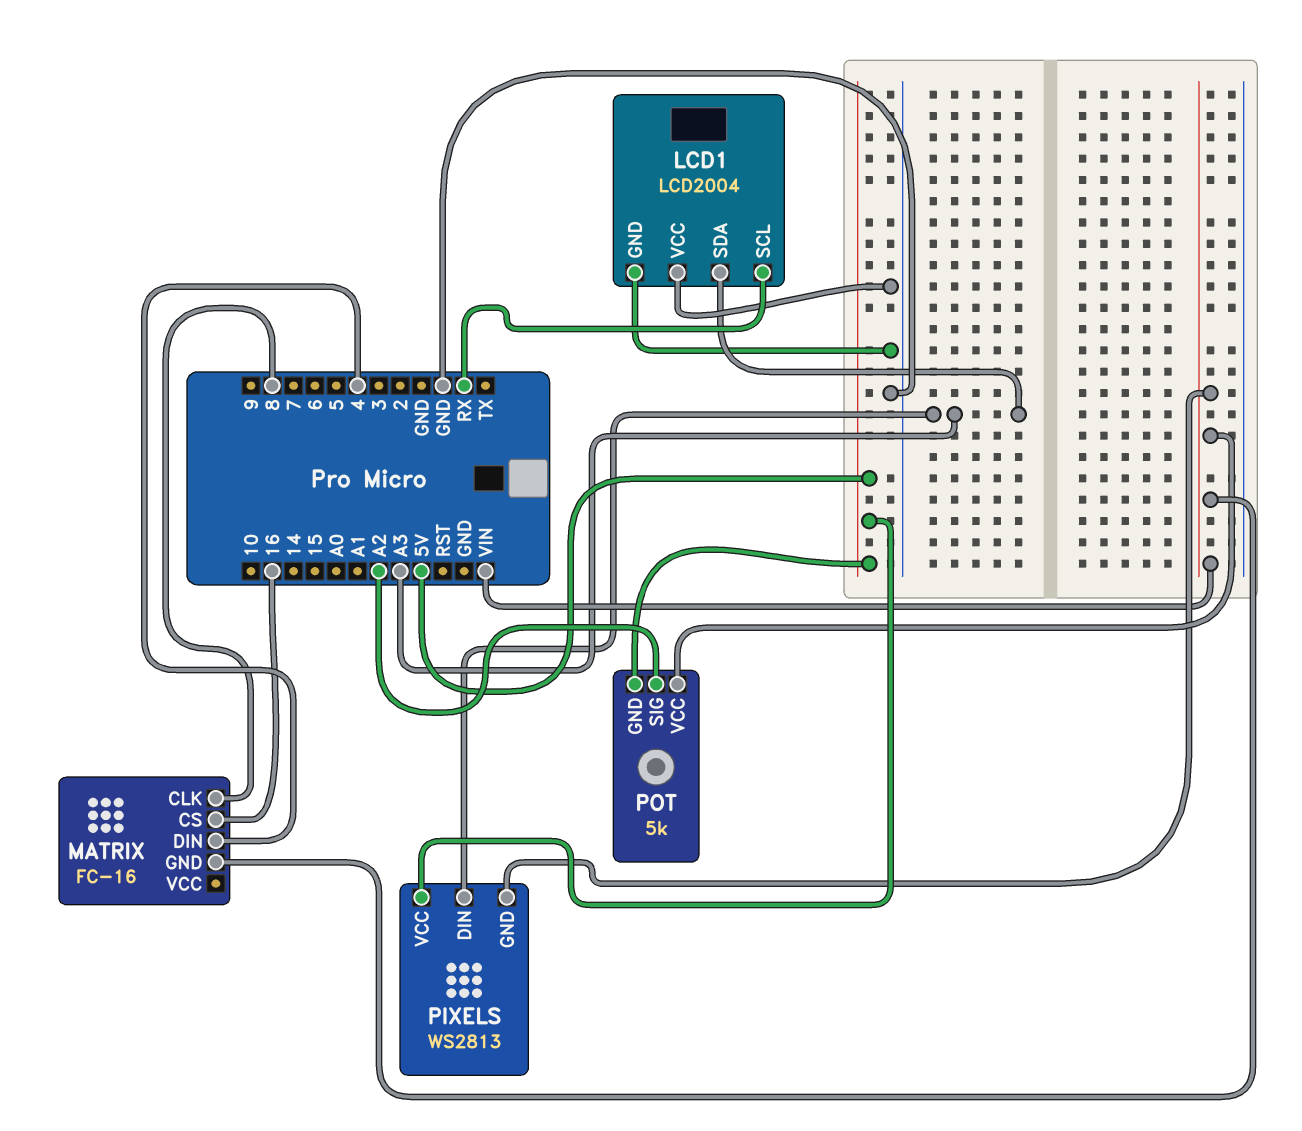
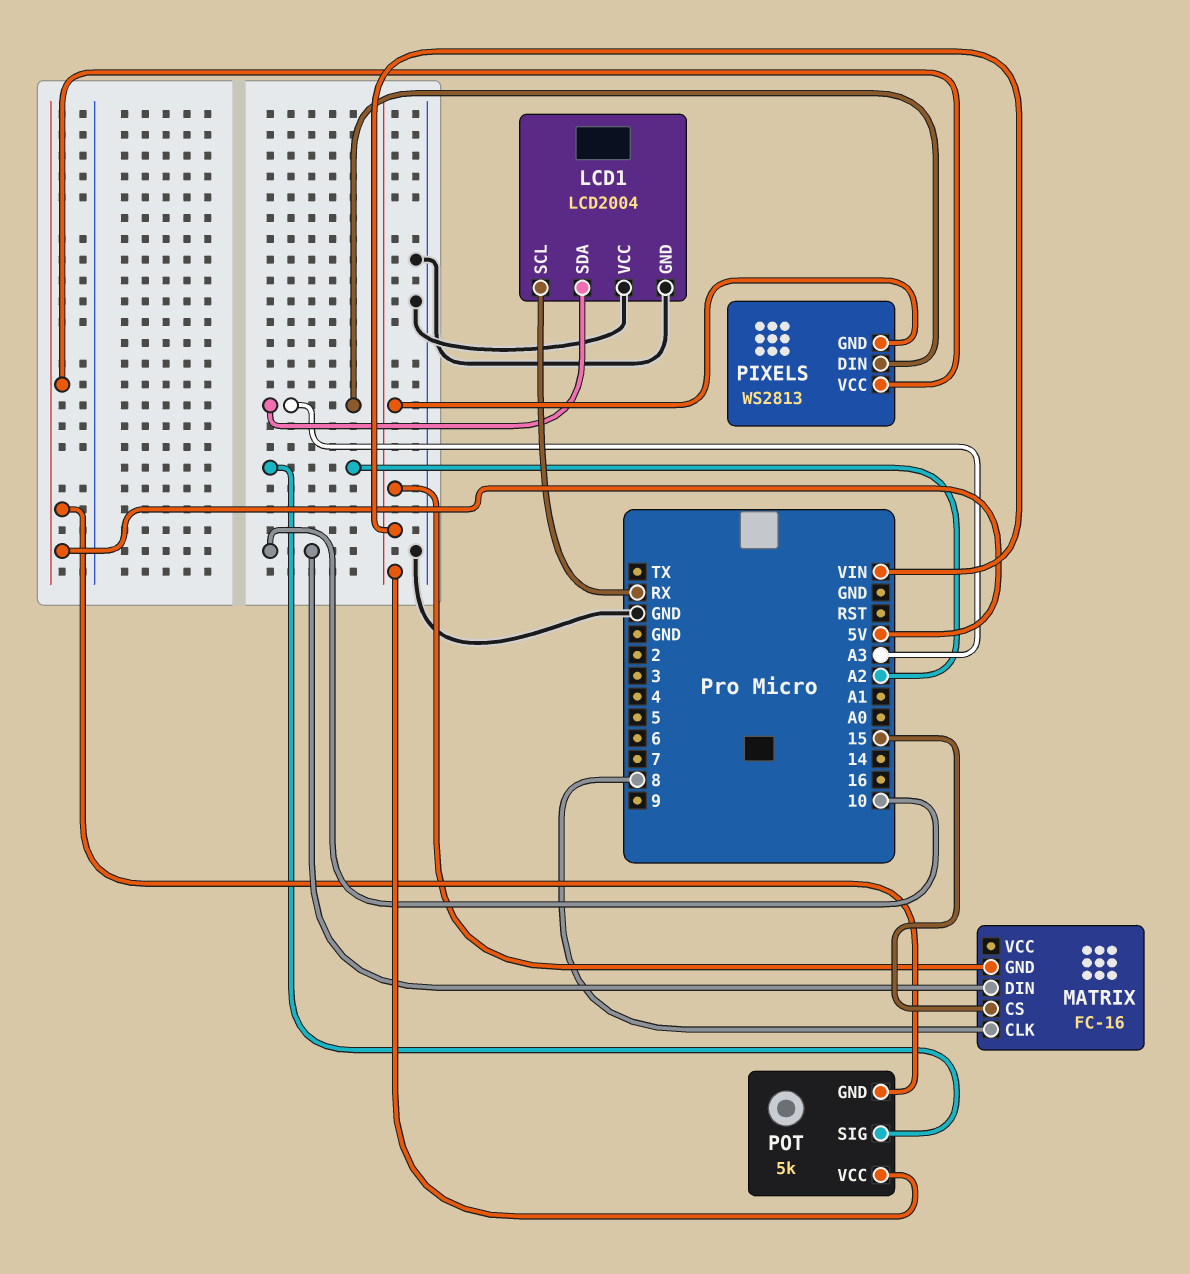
MATRIX pin CS: 16 -> 15
MATRIX pin DIN: 4 -> 10

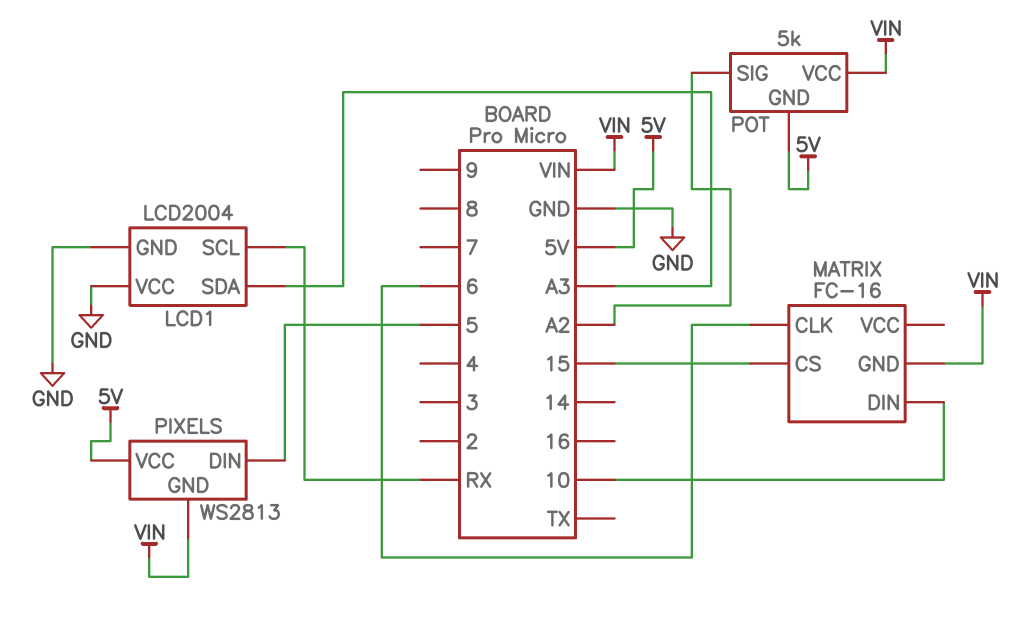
MATRIX pin CLK: 8 -> 6
PIXELS pin DIN: A3 -> 5

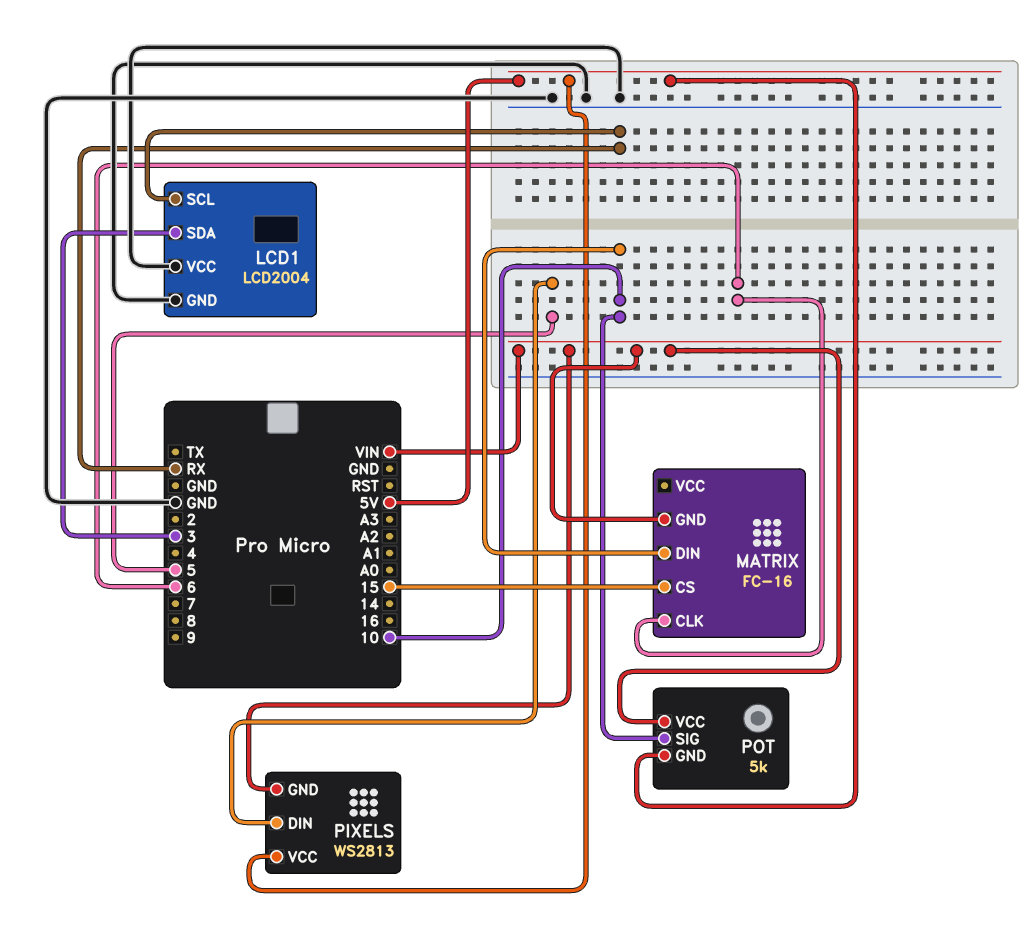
LCD1 pin SDA: A3 -> 3
POT pin SIG: A2 -> 10

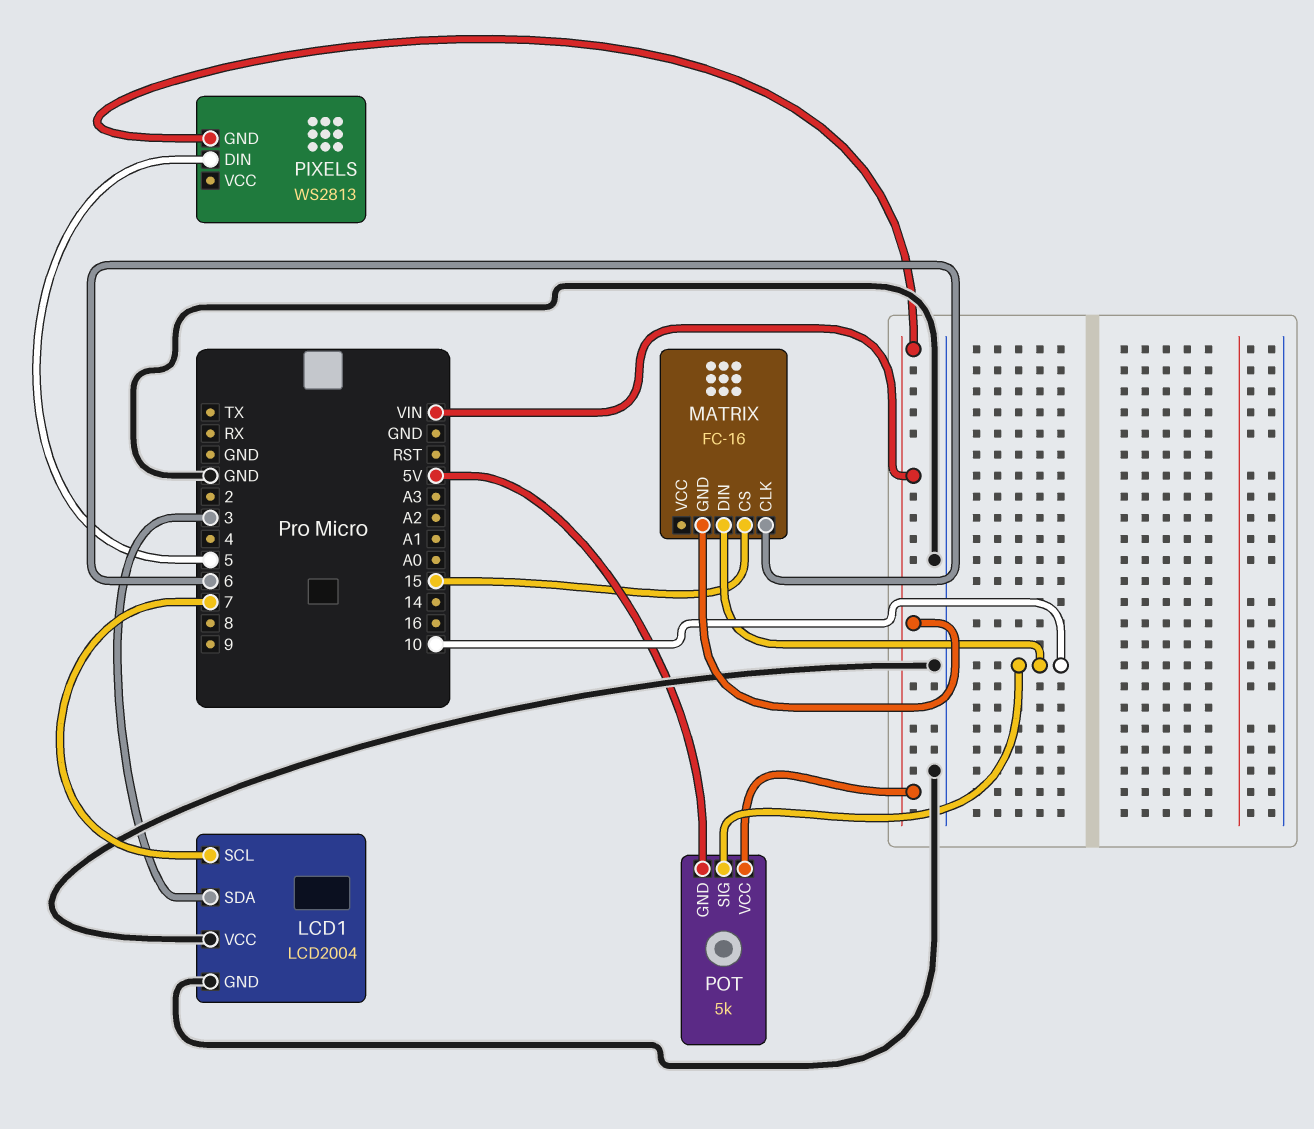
LCD1 pin SCL: RX -> 7
PIXELS pin VCC: 5V -> none

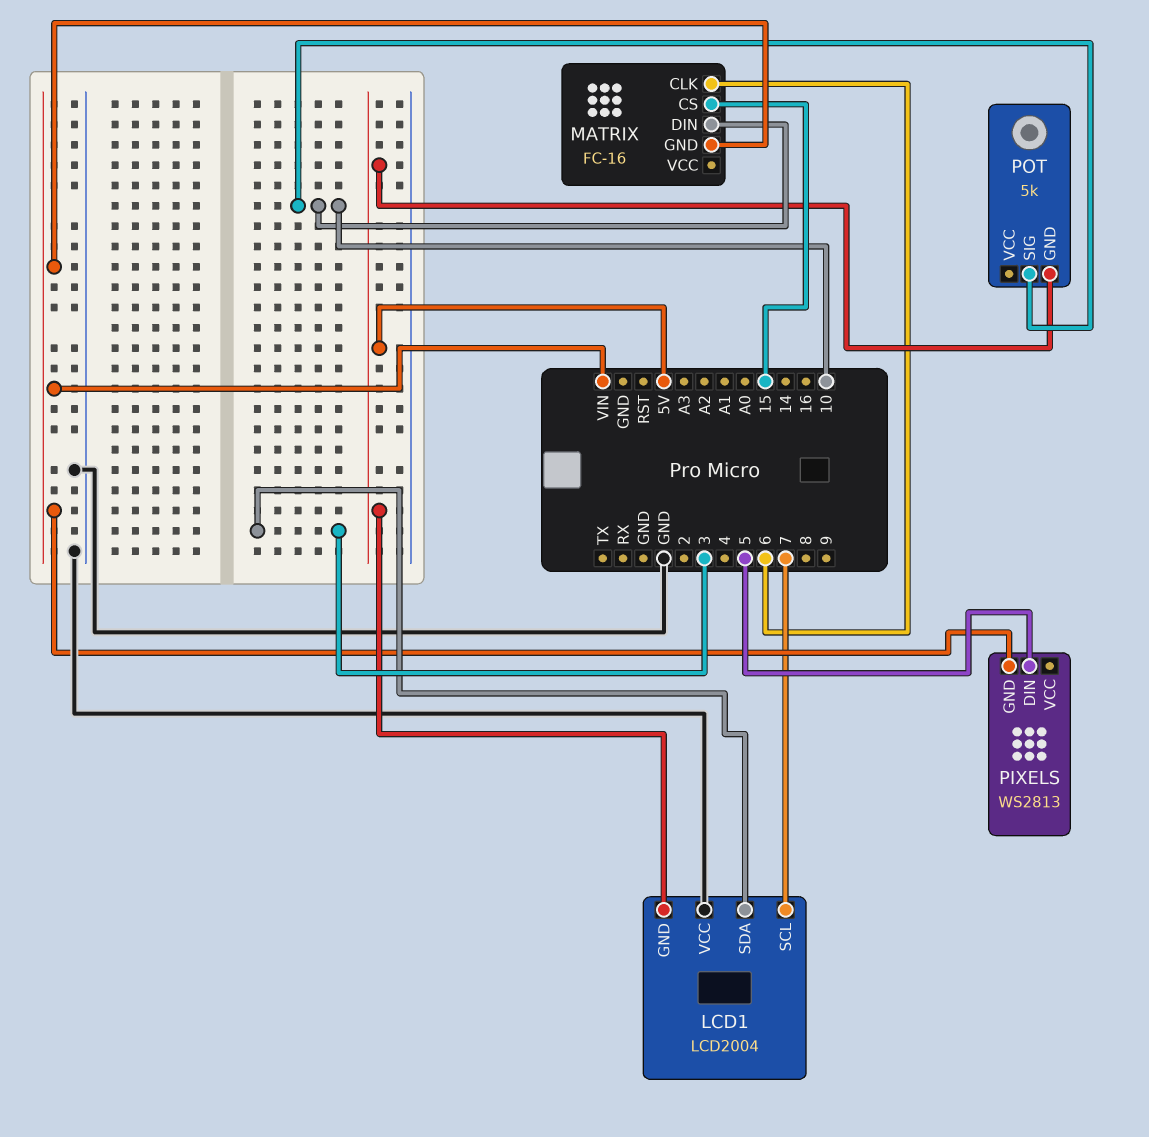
LCD1 pin GND: GND -> 5V
POT pin VCC: VIN -> none

